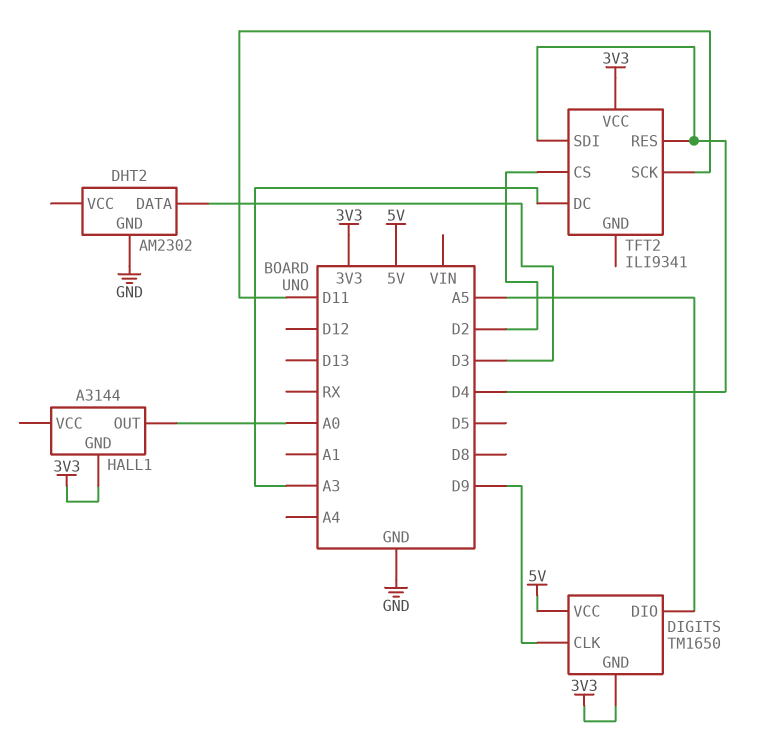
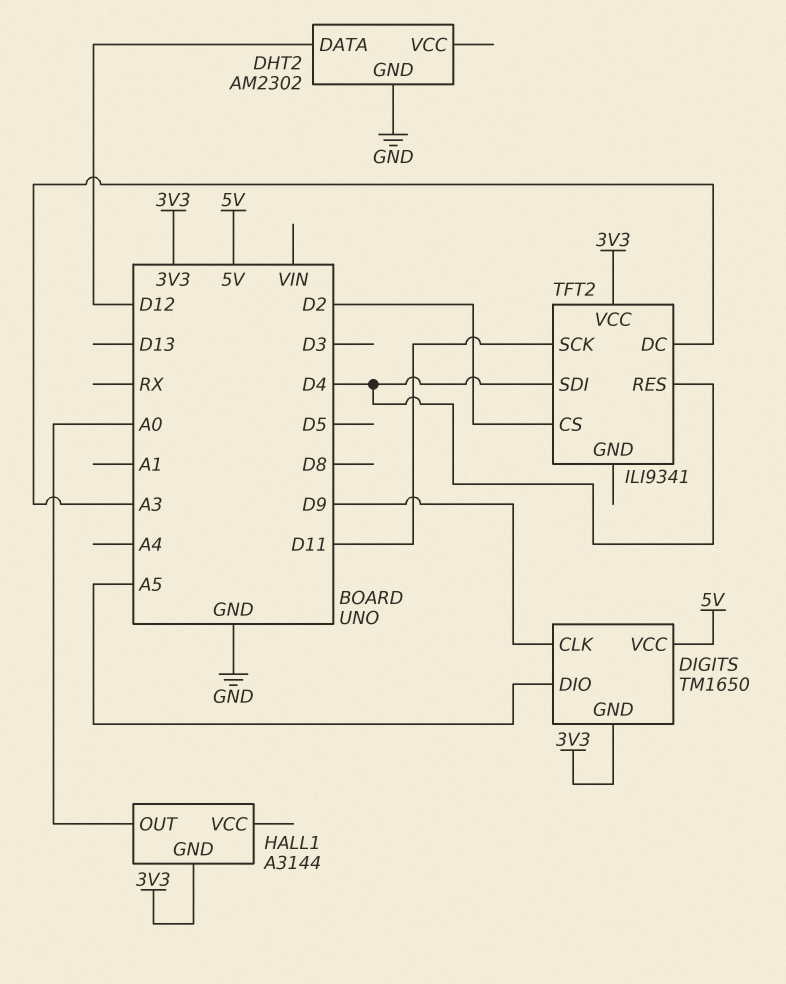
DHT2 pin DATA: D3 -> D12

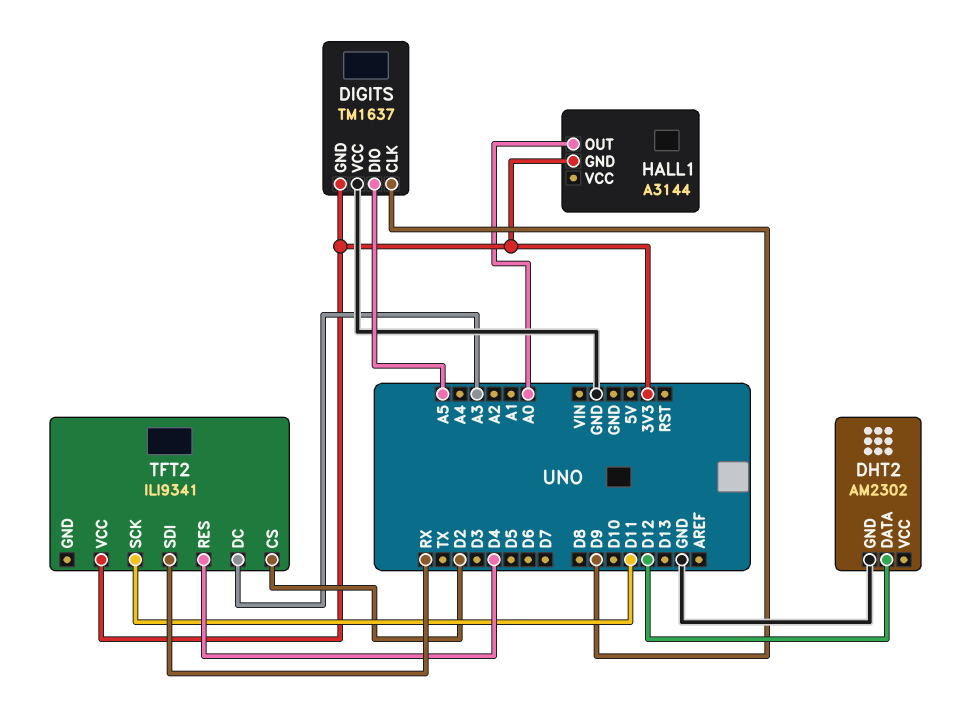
DIGITS: TM1650 -> TM1637
DIGITS pin VCC: 5V -> GND
TFT2 pin SDI: D4 -> RX

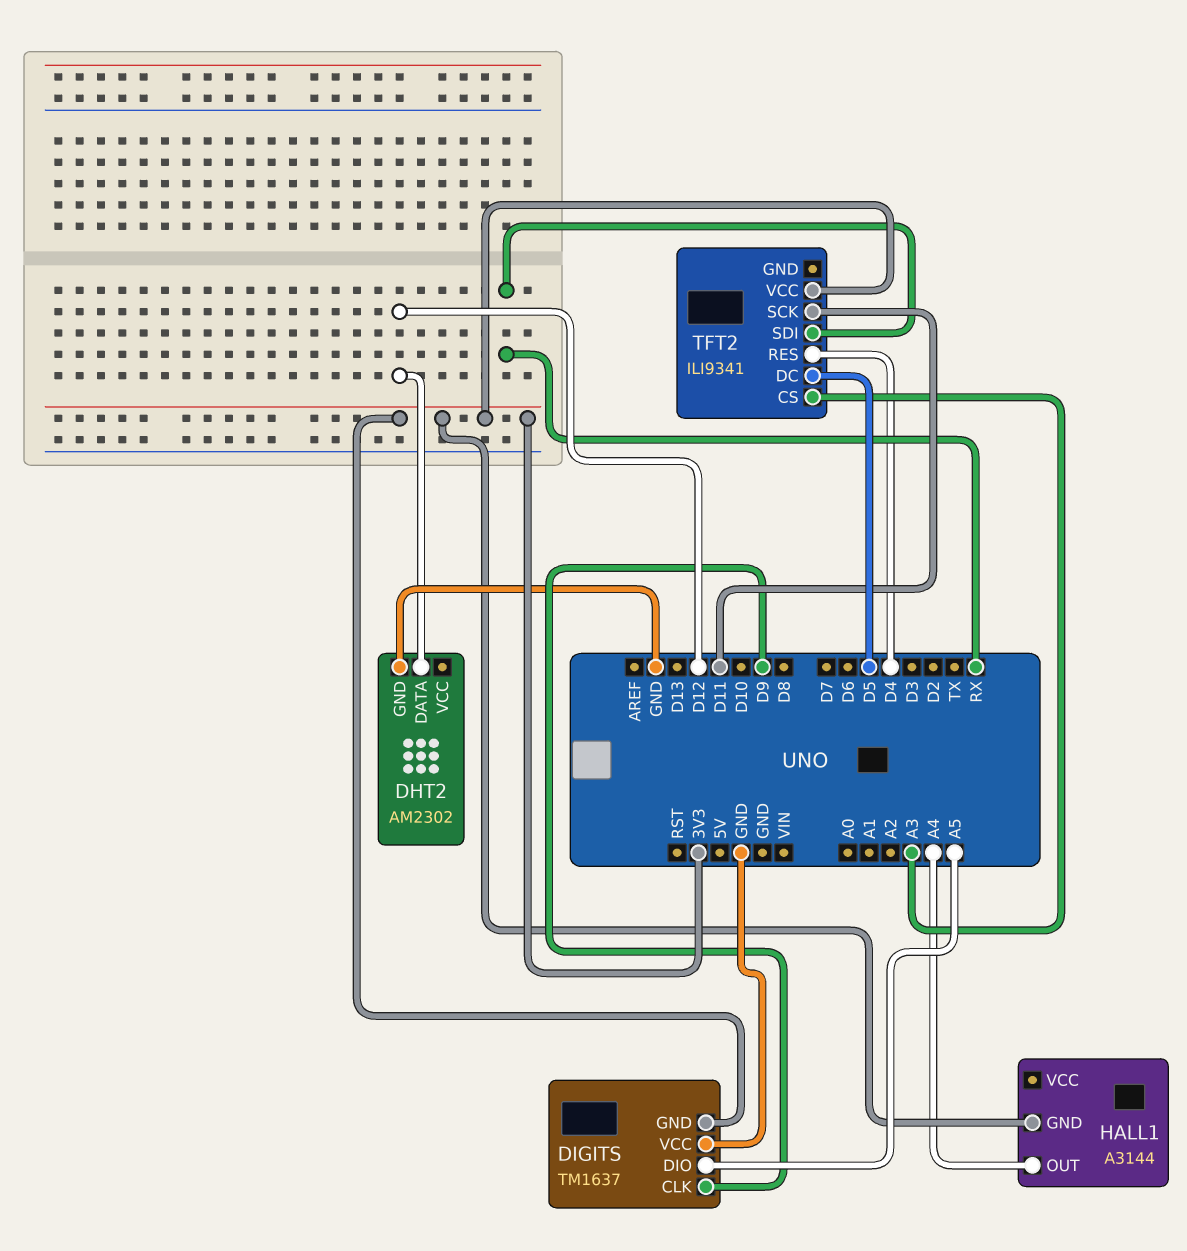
HALL1 pin OUT: A0 -> A4
TFT2 pin CS: D2 -> A3
TFT2 pin DC: A3 -> D5

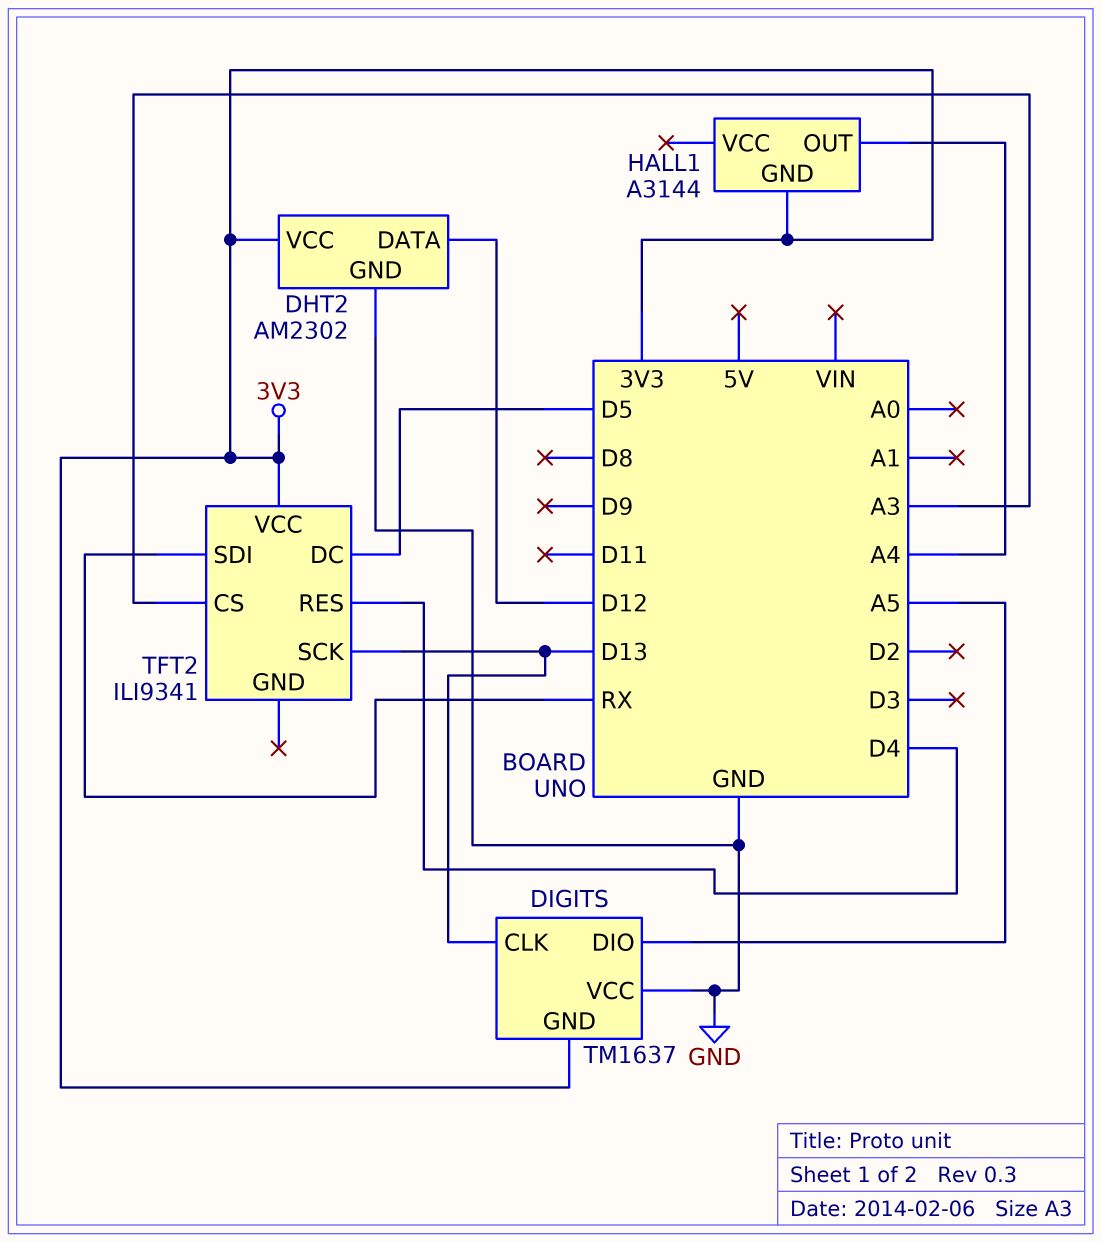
DHT2 pin VCC: none -> 3V3
DIGITS pin CLK: D9 -> D13
TFT2 pin SCK: D11 -> D13

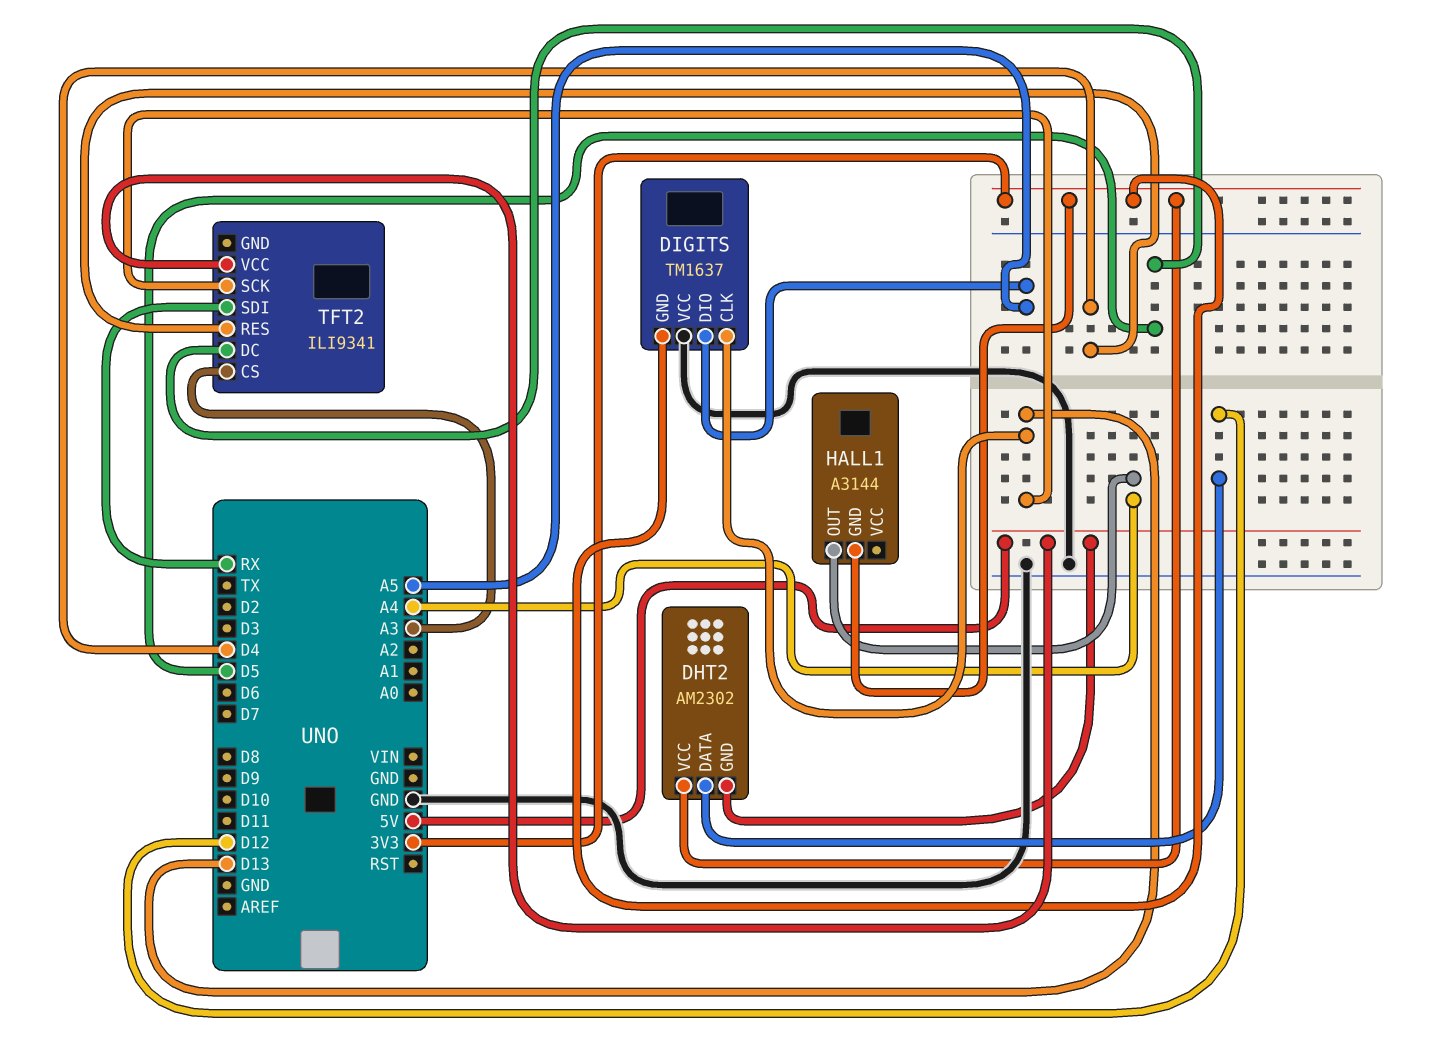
DHT2 pin GND: GND -> 5V
TFT2 pin VCC: 3V3 -> 5V

